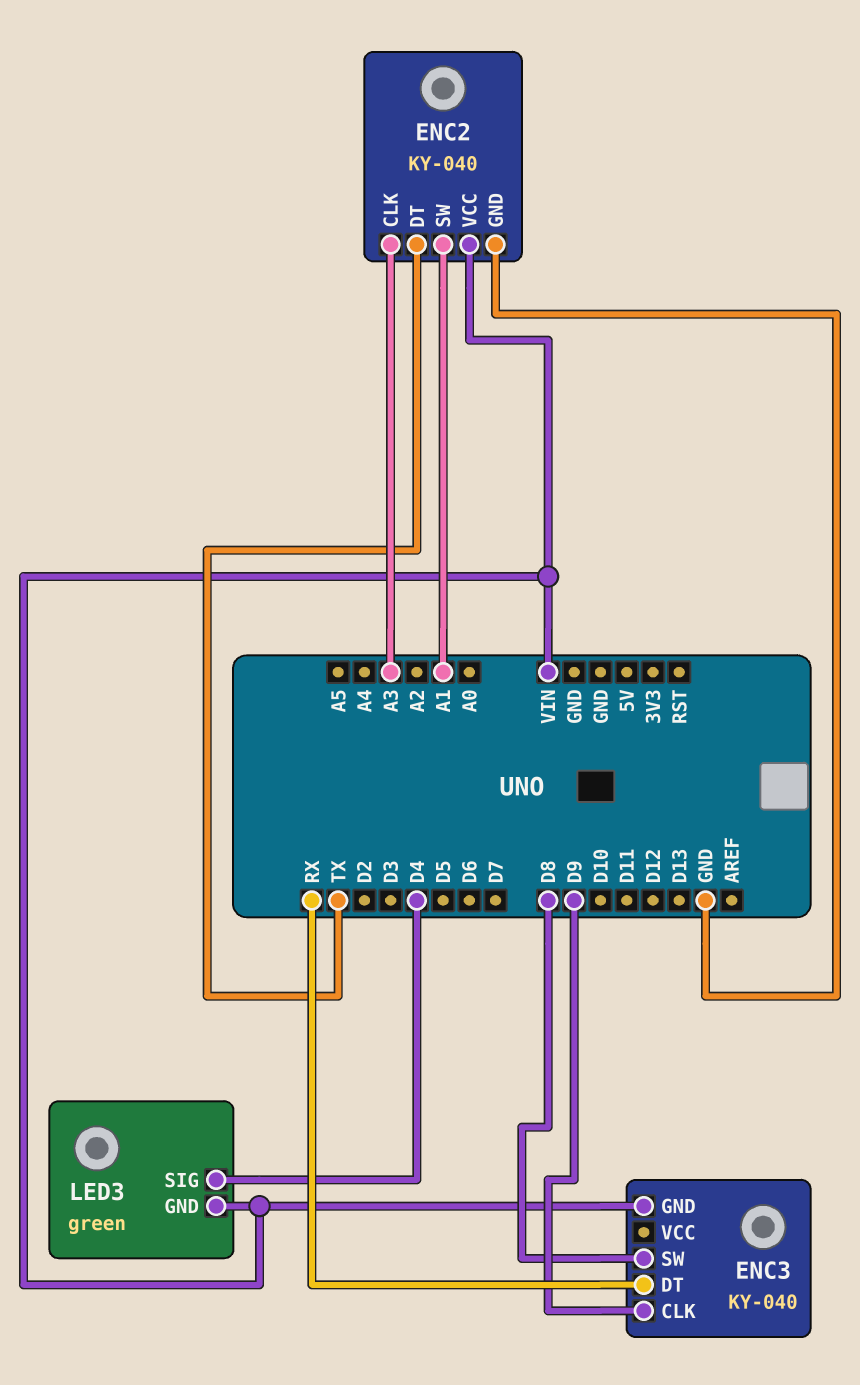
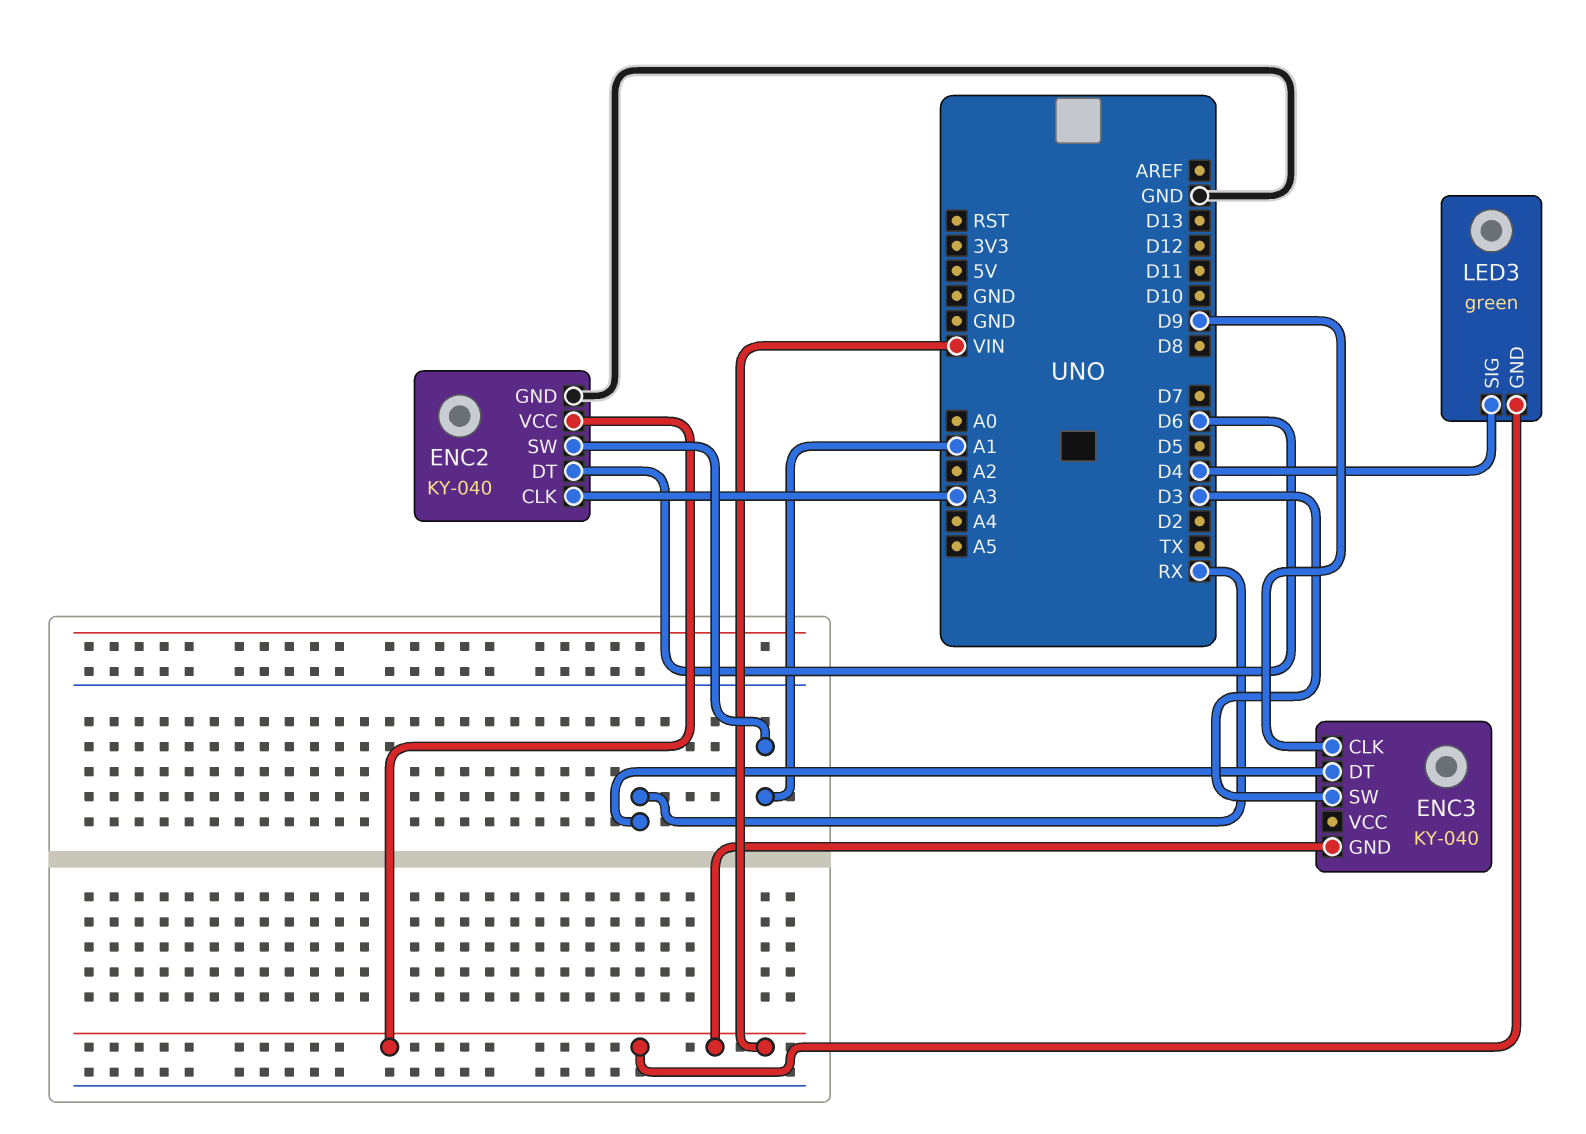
ENC2 pin DT: TX -> D6
ENC3 pin SW: D8 -> D3

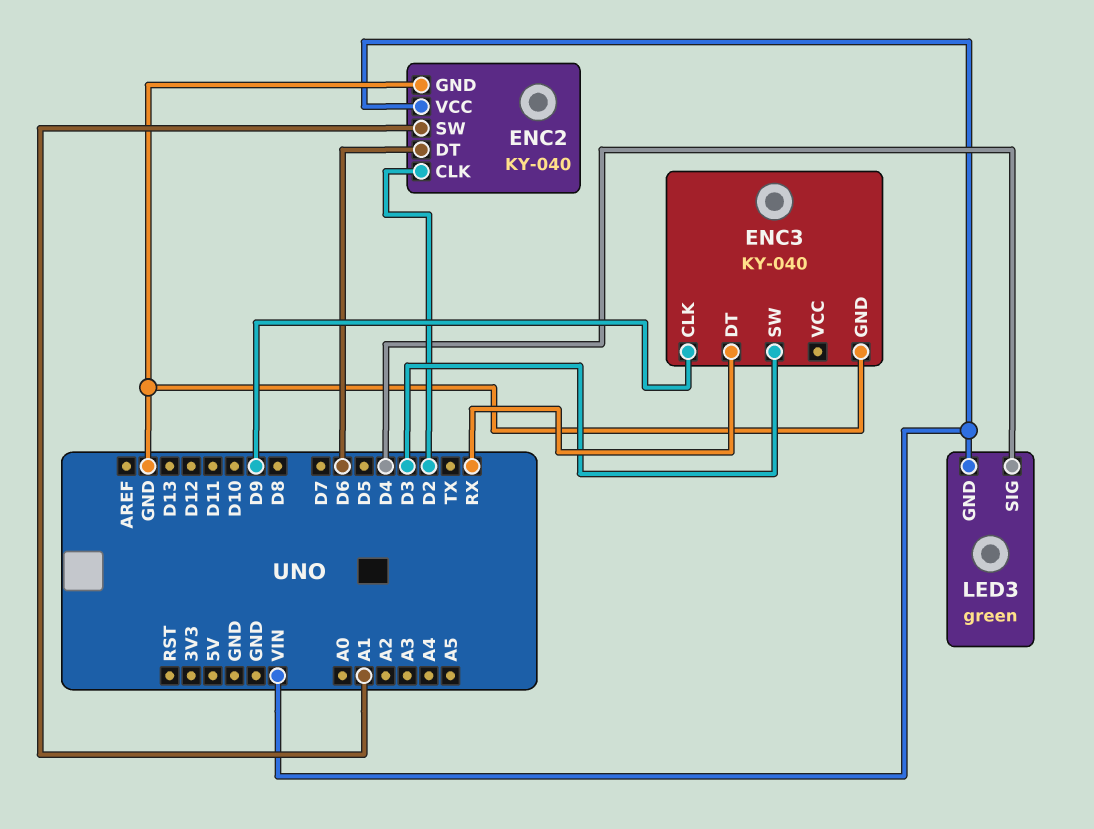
ENC2 pin CLK: A3 -> D2
ENC3 pin GND: VIN -> GND

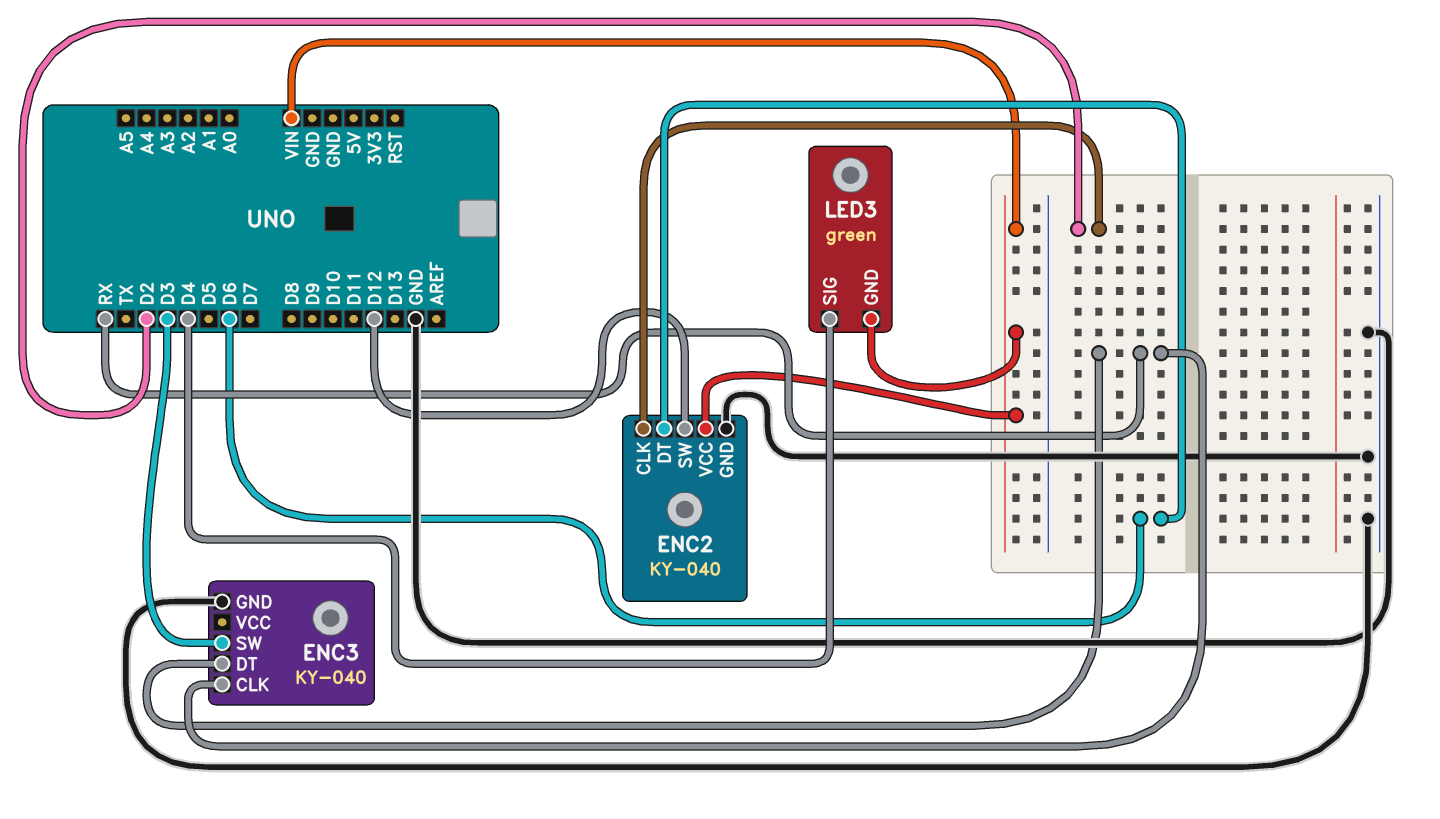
ENC2 pin SW: A1 -> D12
ENC3 pin CLK: D9 -> RX

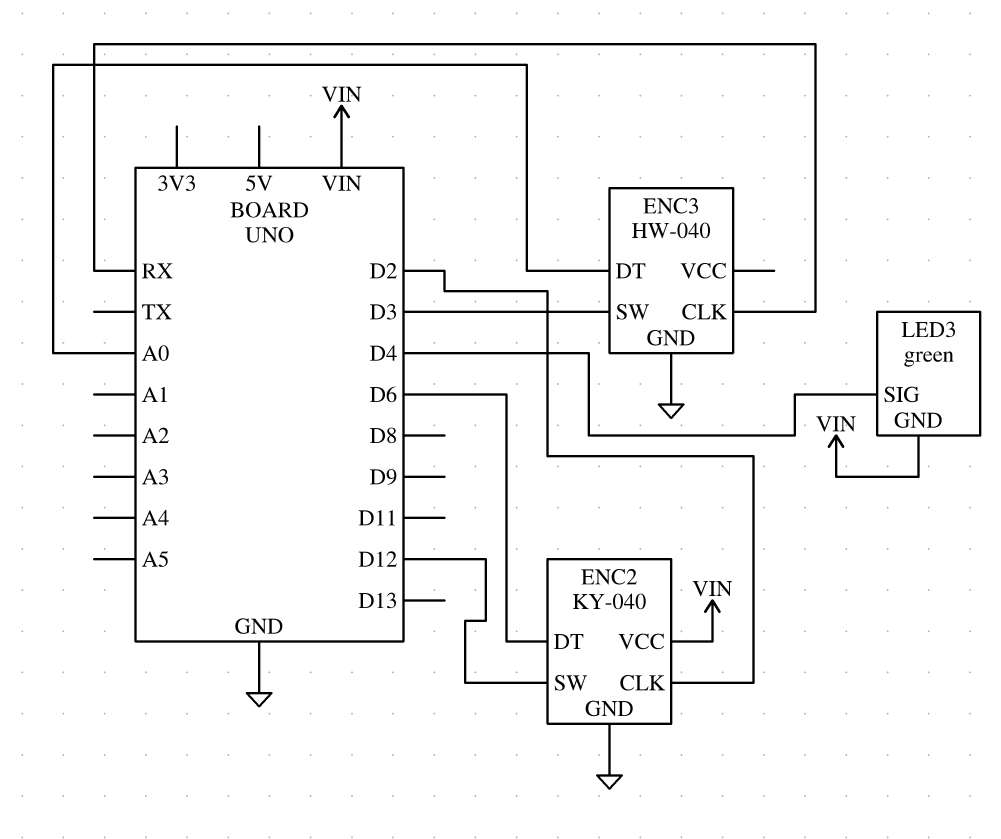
ENC3: KY-040 -> HW-040
ENC3 pin DT: RX -> A0

